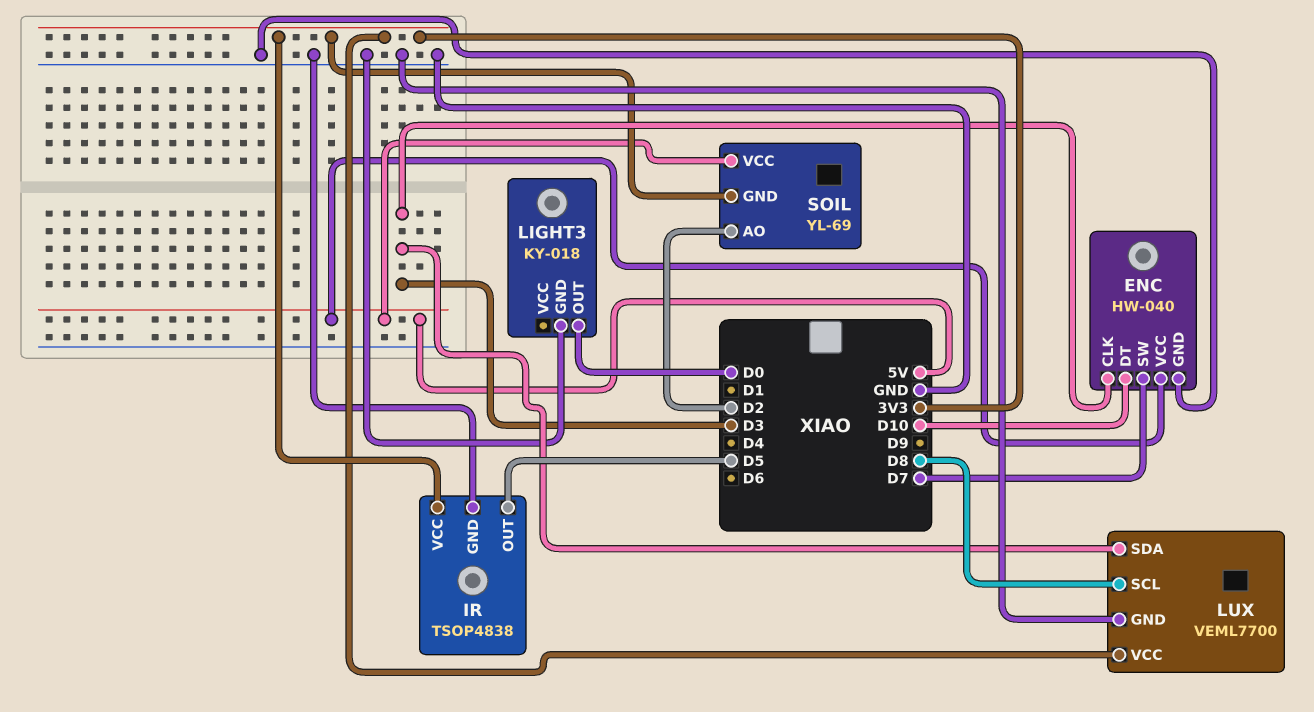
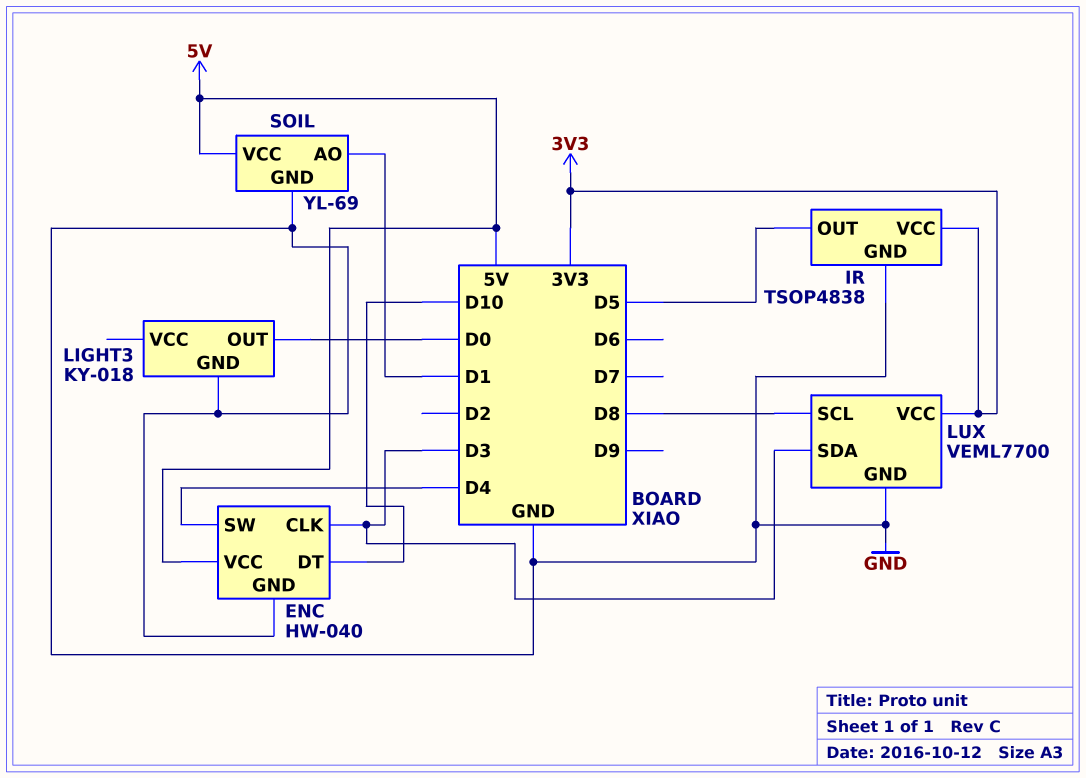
ENC pin SW: D7 -> D4
SOIL pin AO: D2 -> D1
SOIL pin GND: 3V3 -> GND

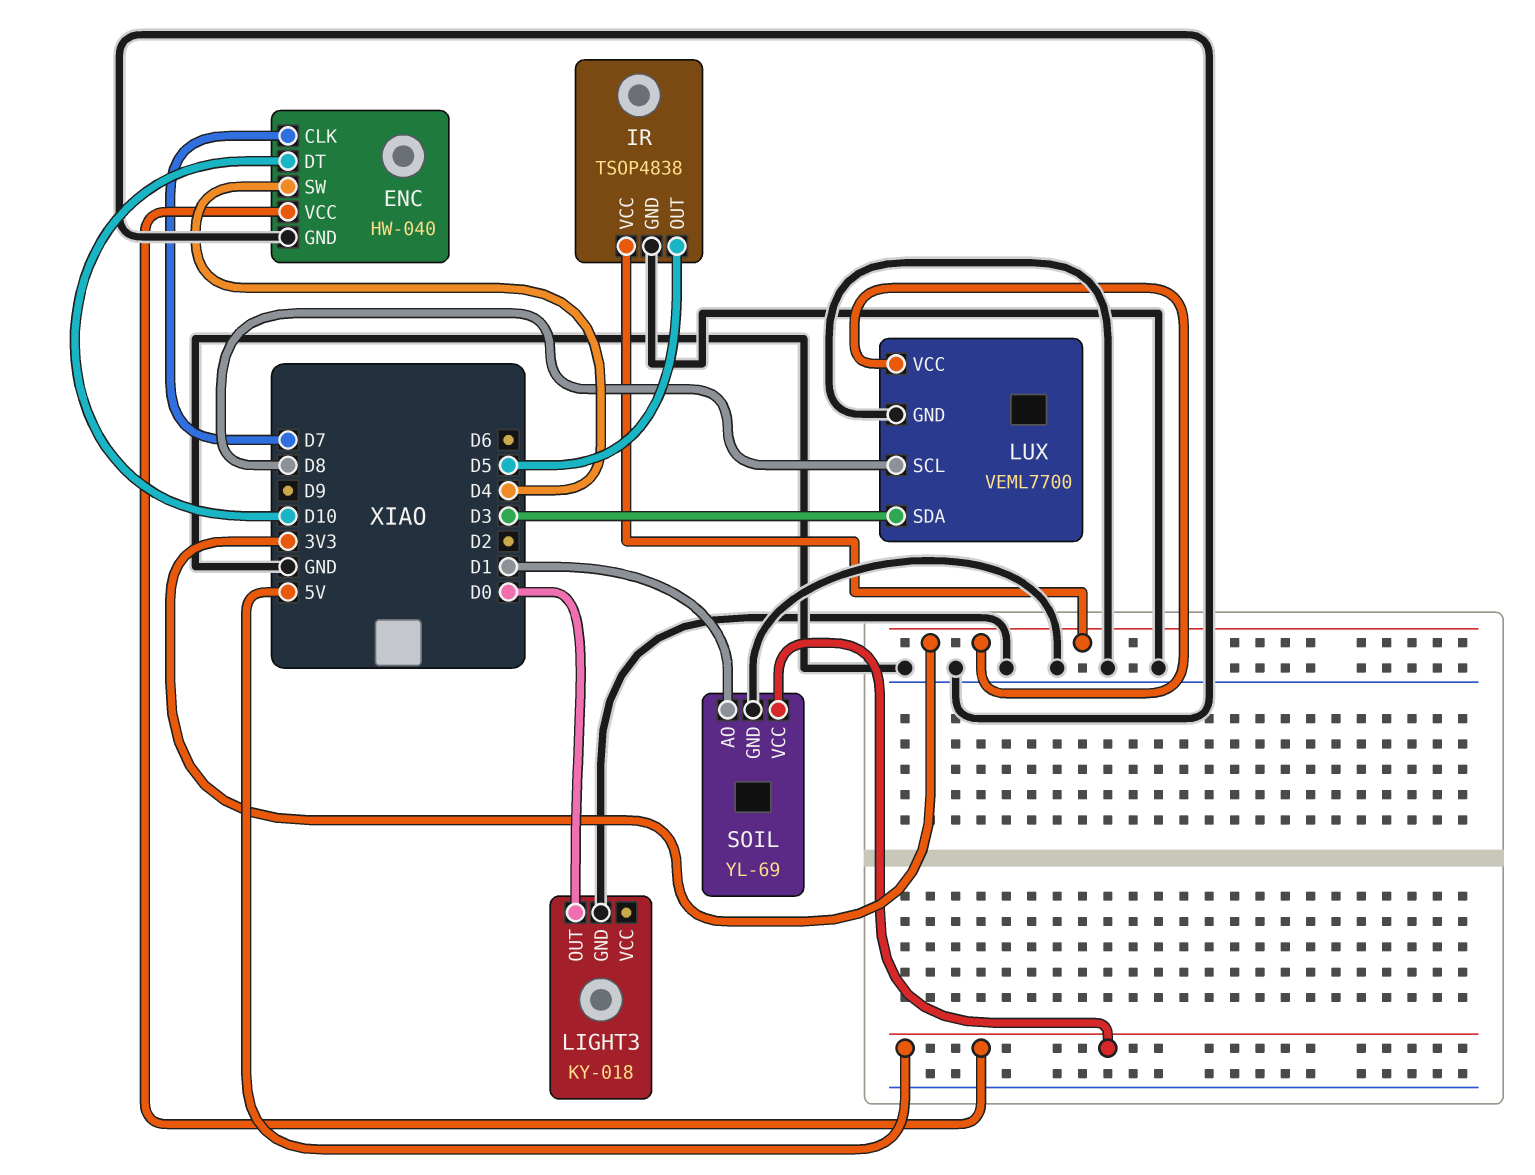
ENC pin CLK: D3 -> D7

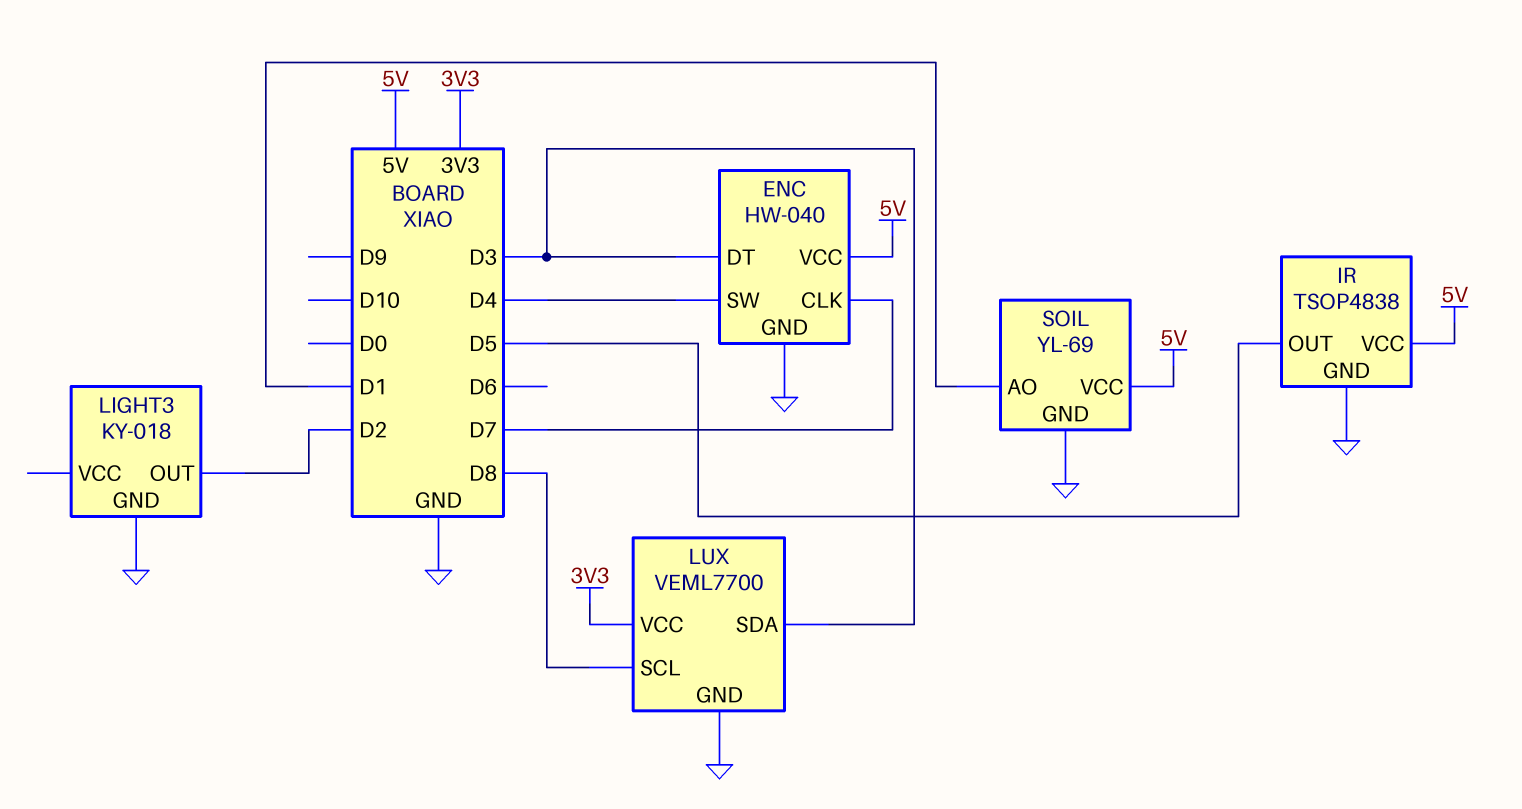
ENC pin DT: D10 -> D3
IR pin VCC: 3V3 -> 5V
LIGHT3 pin OUT: D0 -> D2

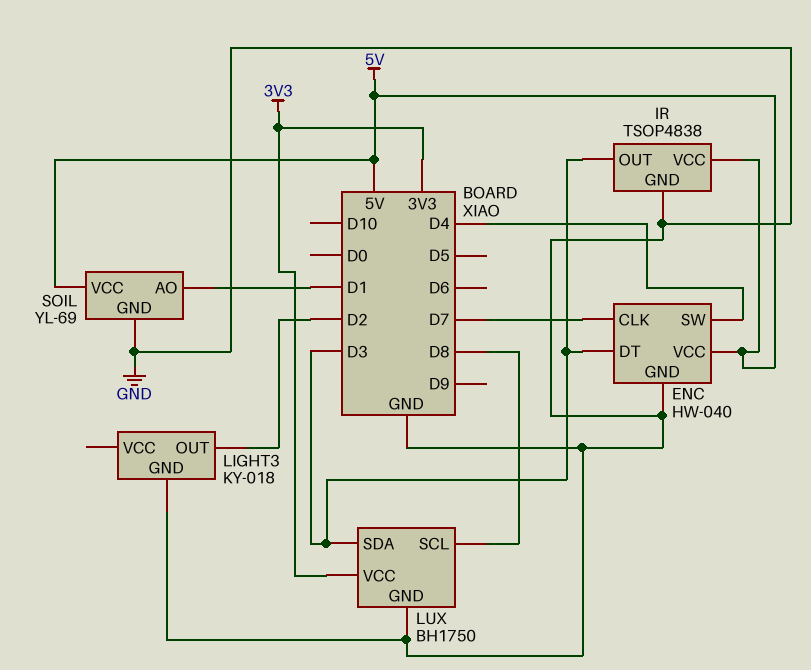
IR pin OUT: D5 -> D3
LUX: VEML7700 -> BH1750

